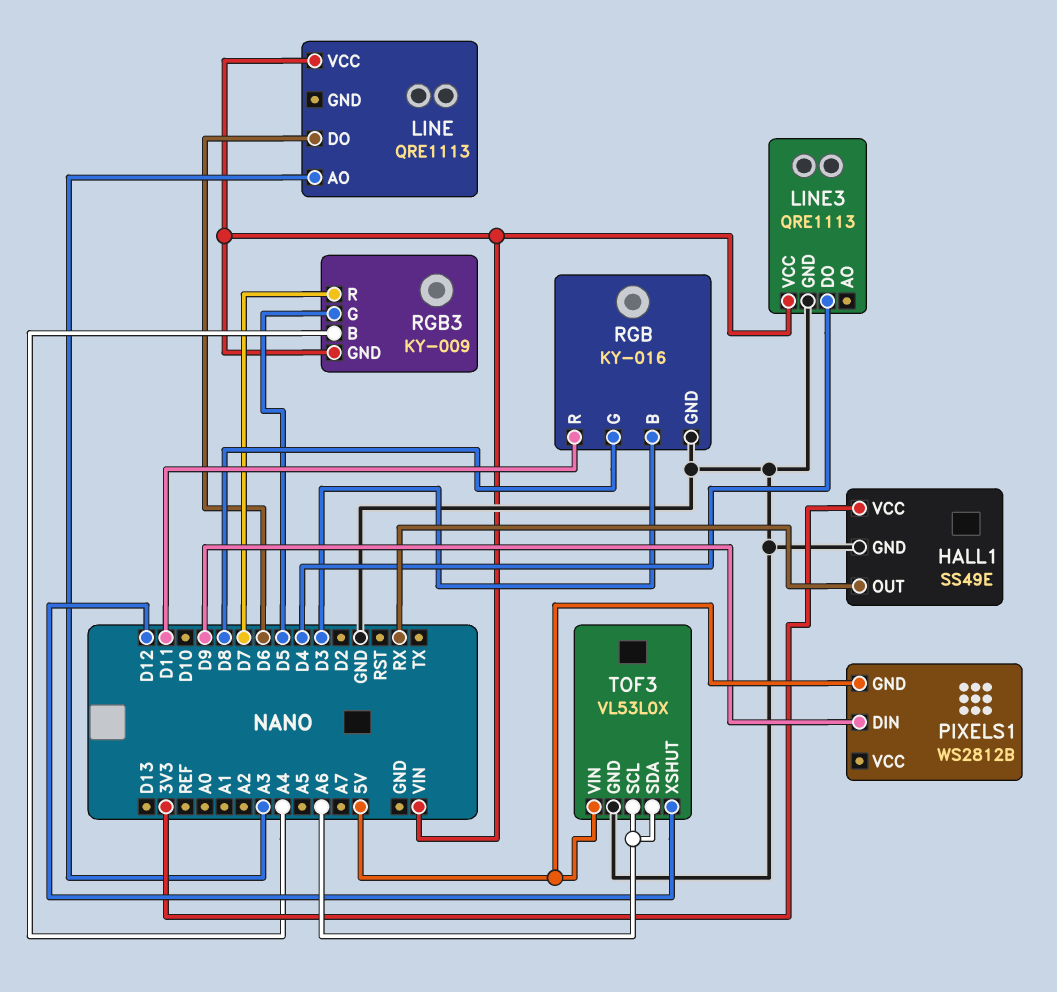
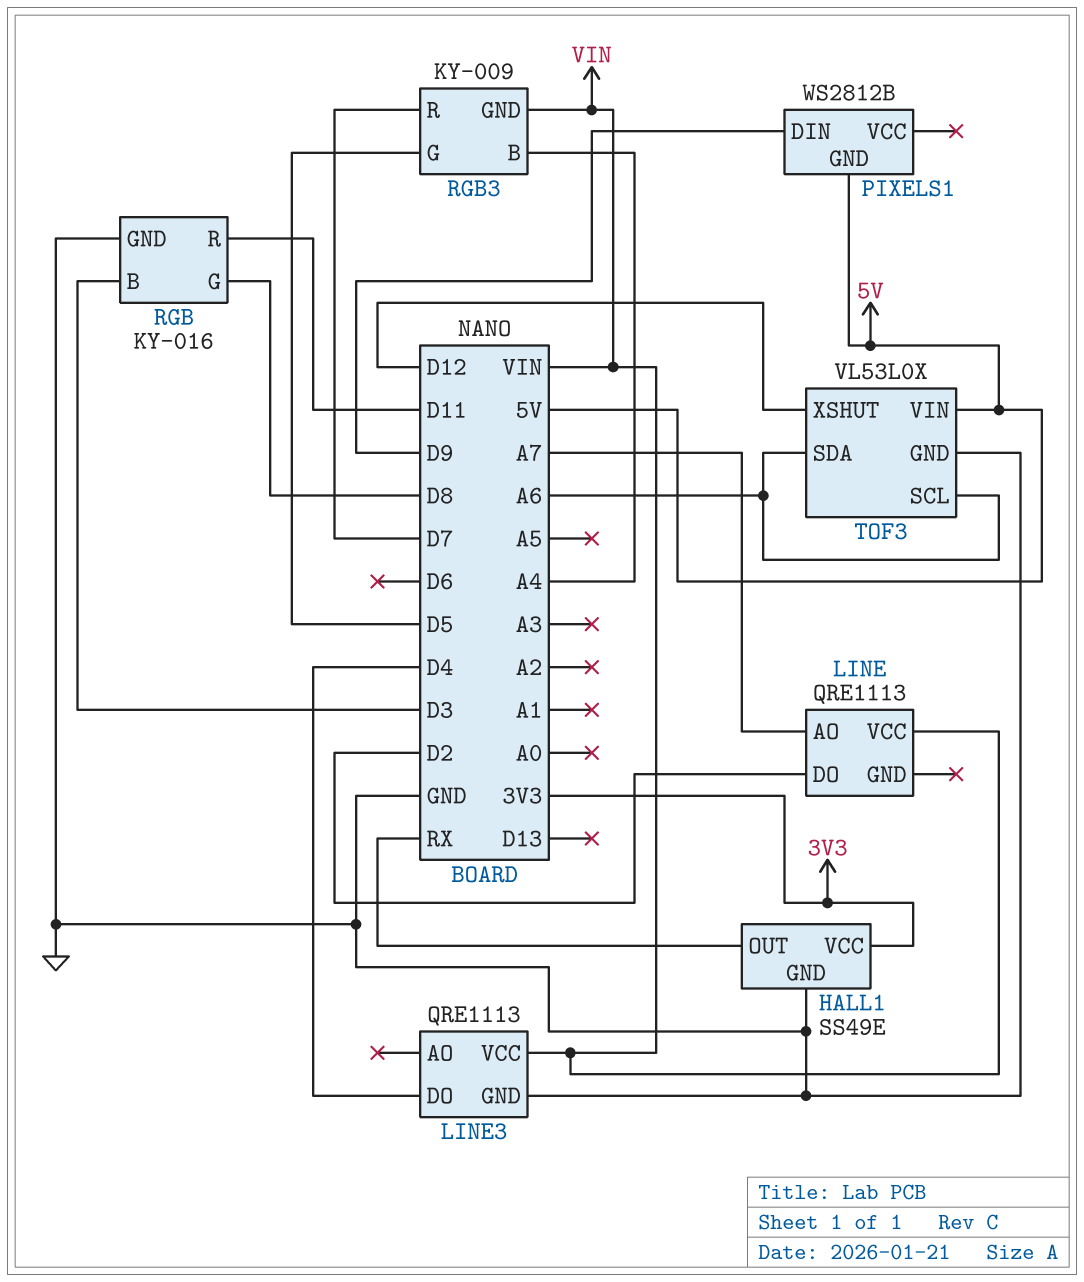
LINE pin AO: A3 -> A7
LINE pin DO: D6 -> D2

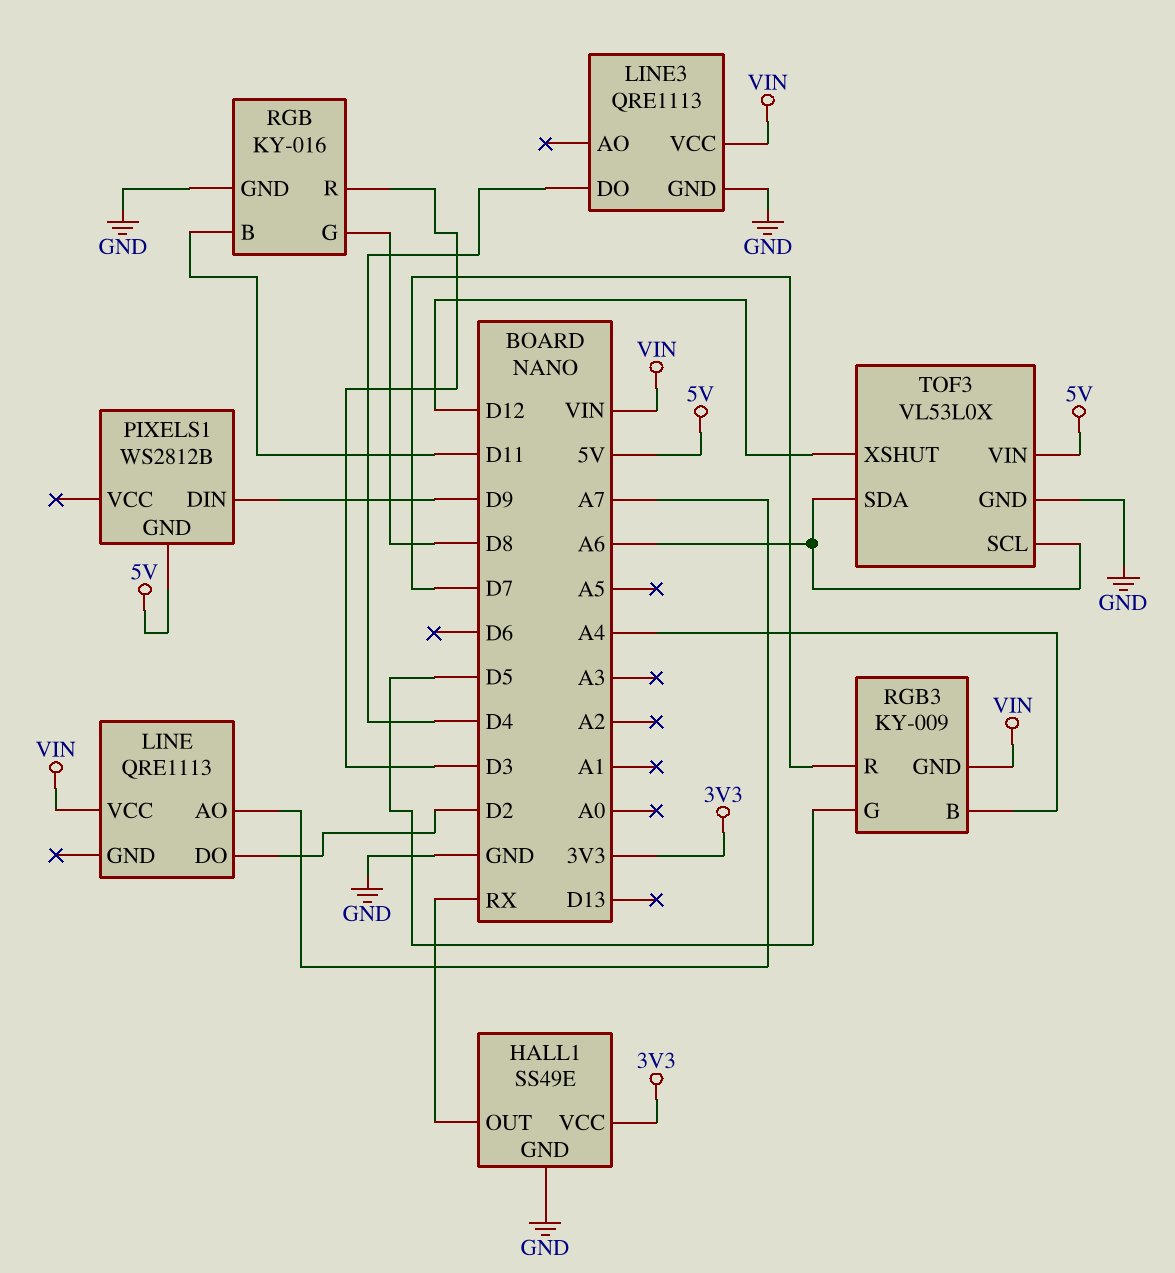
RGB pin B: D3 -> D11
RGB pin R: D11 -> D3

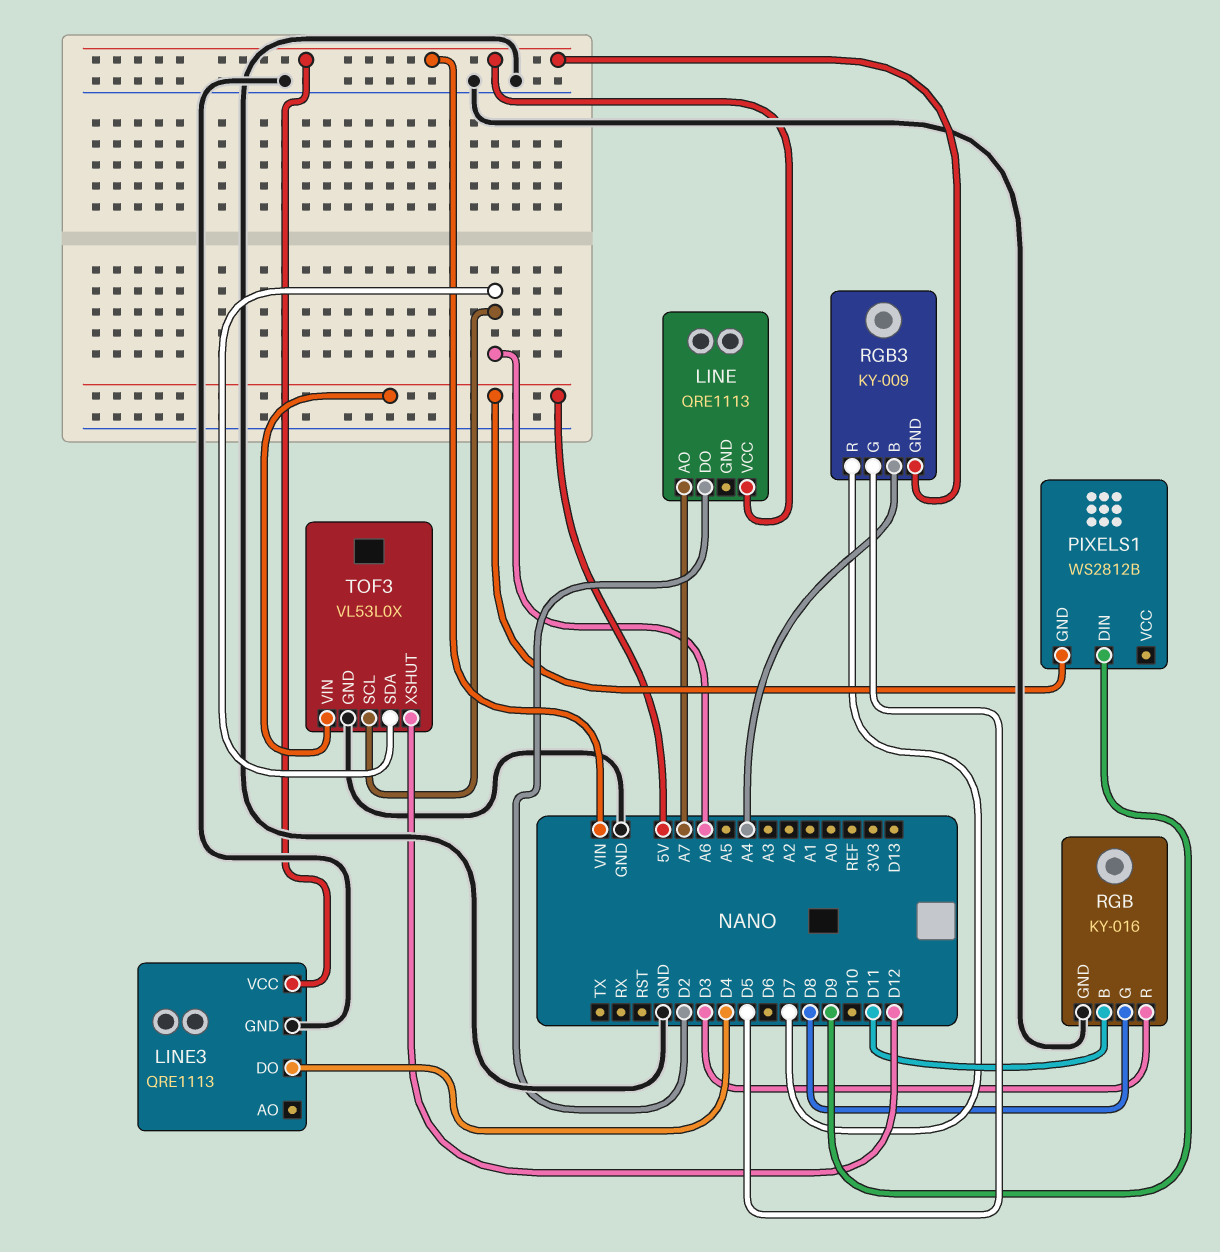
HALL1: SS49E -> none
HALL1 pin GND: GND -> none
HALL1 pin OUT: RX -> none
HALL1 pin VCC: 3V3 -> none

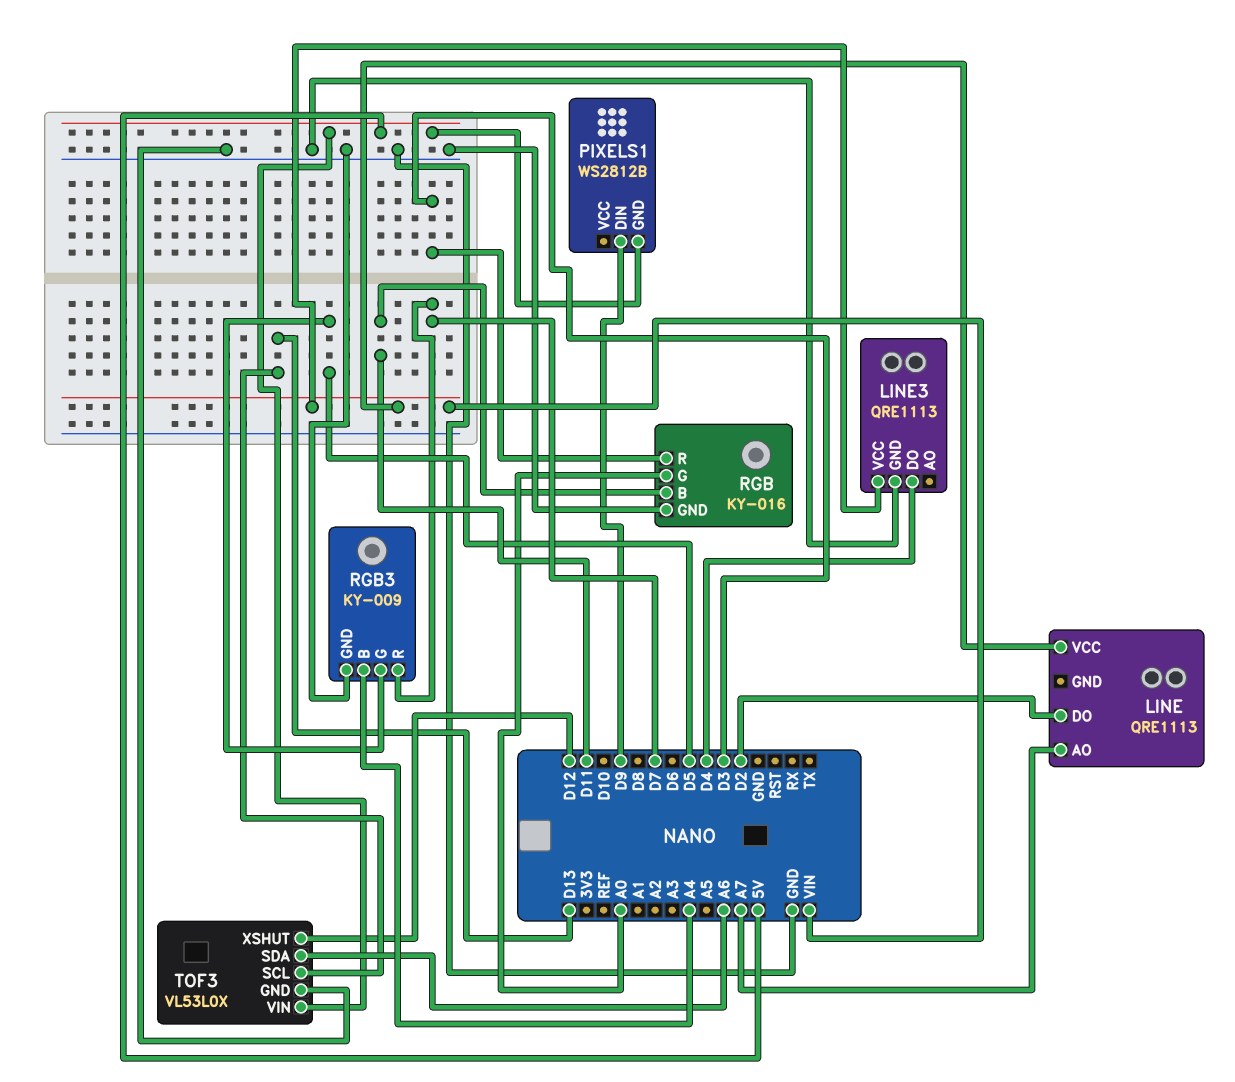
RGB pin G: D8 -> A0
RGB3 pin GND: VIN -> GND
TOF3 pin SCL: A6 -> D13

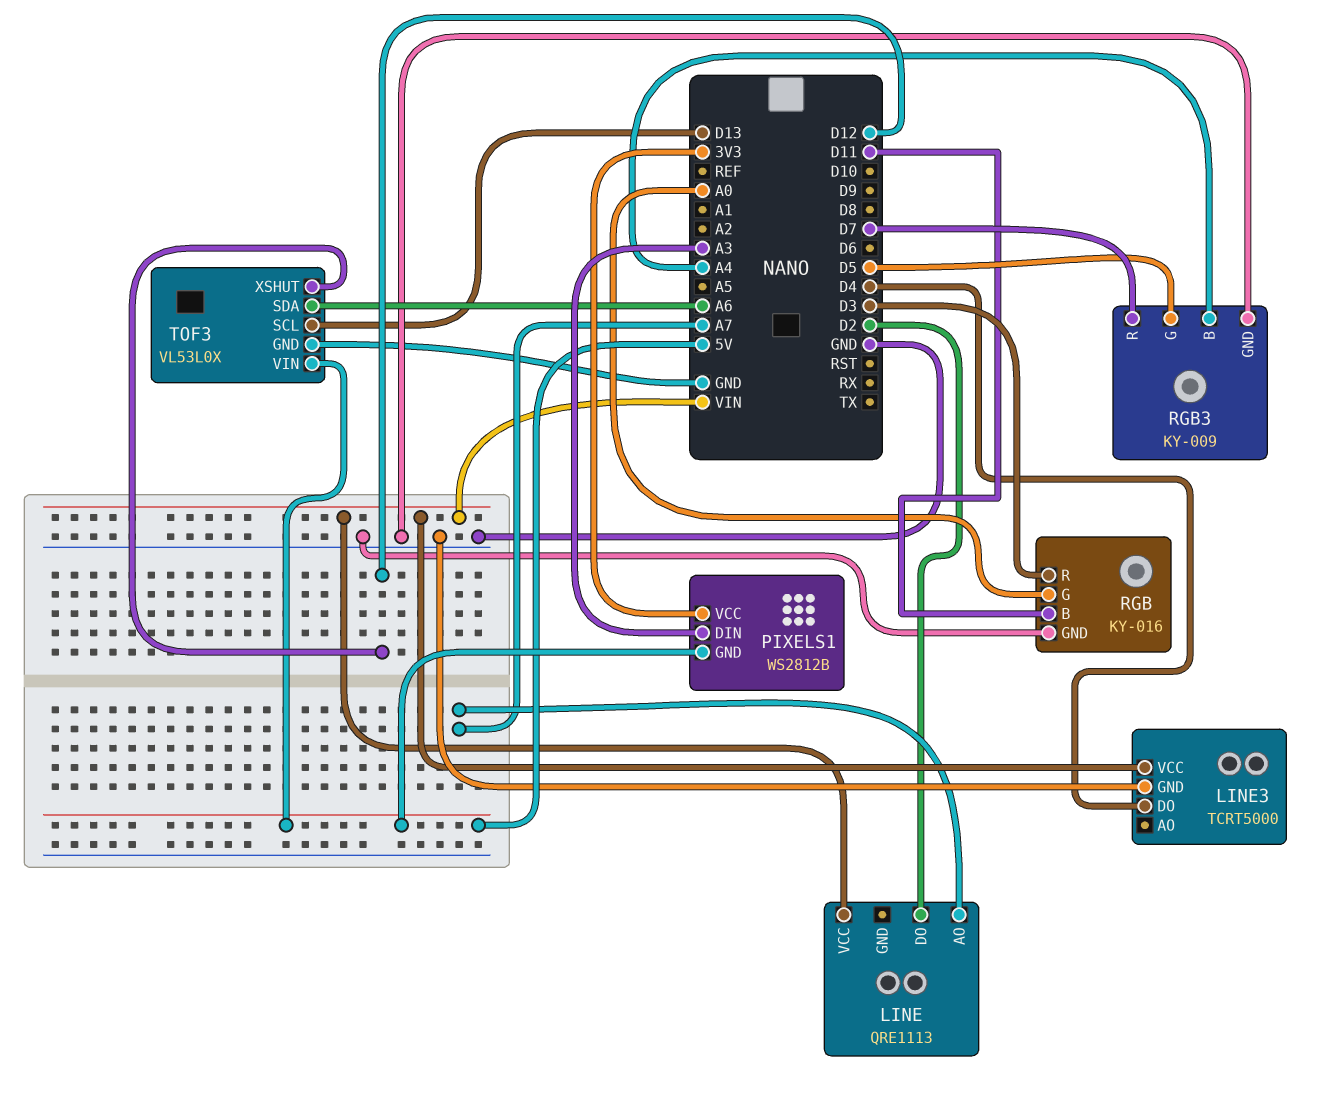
LINE3: QRE1113 -> TCRT5000
PIXELS1 pin DIN: D9 -> A3
PIXELS1 pin VCC: none -> 3V3

